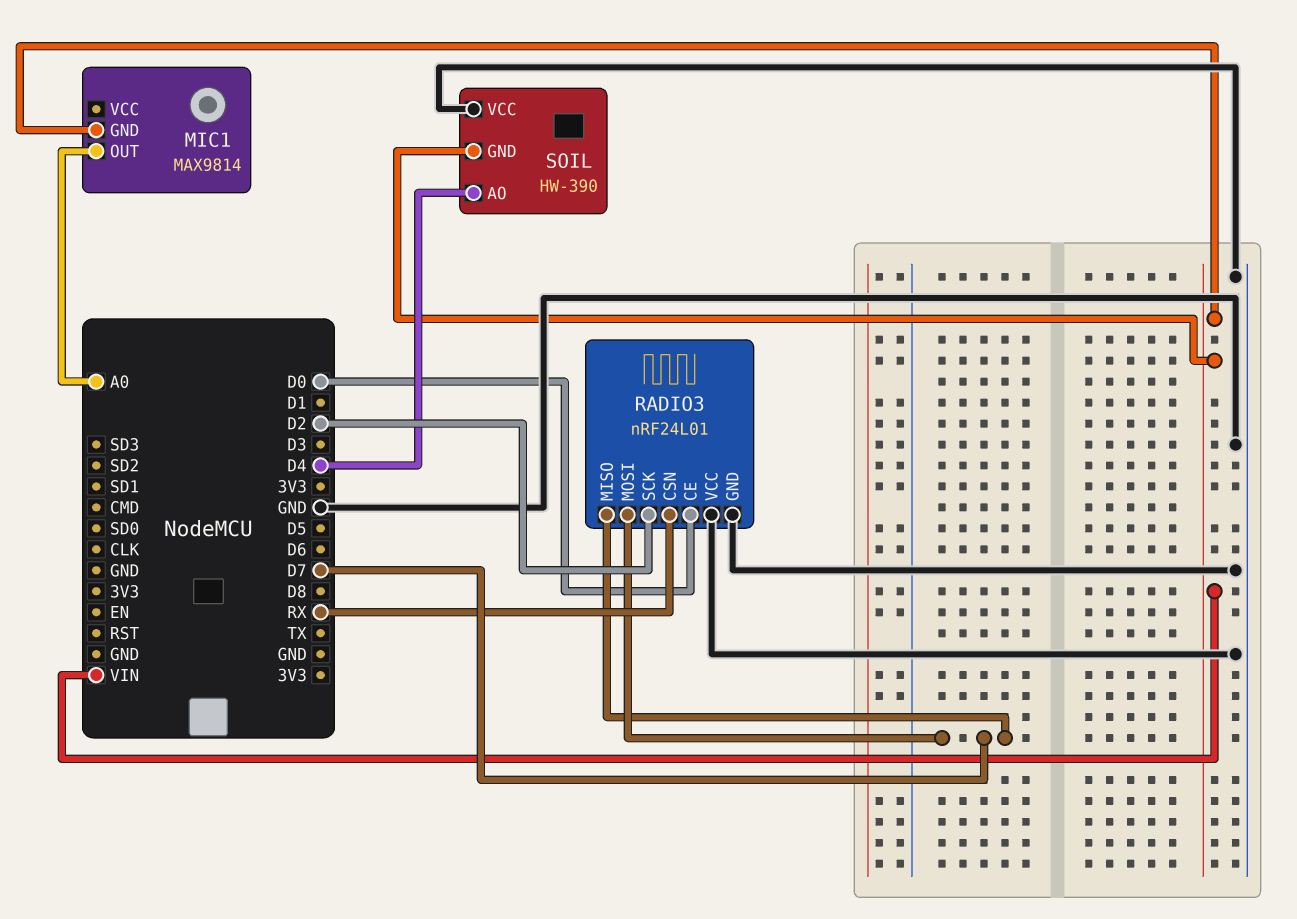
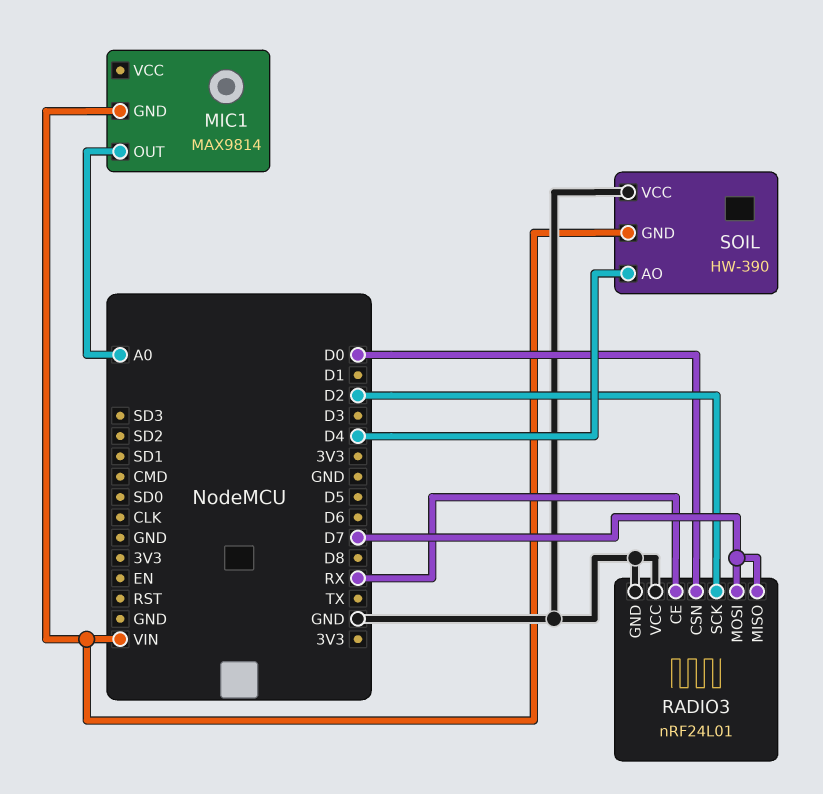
RADIO3 pin CE: D0 -> RX
RADIO3 pin CSN: RX -> D0

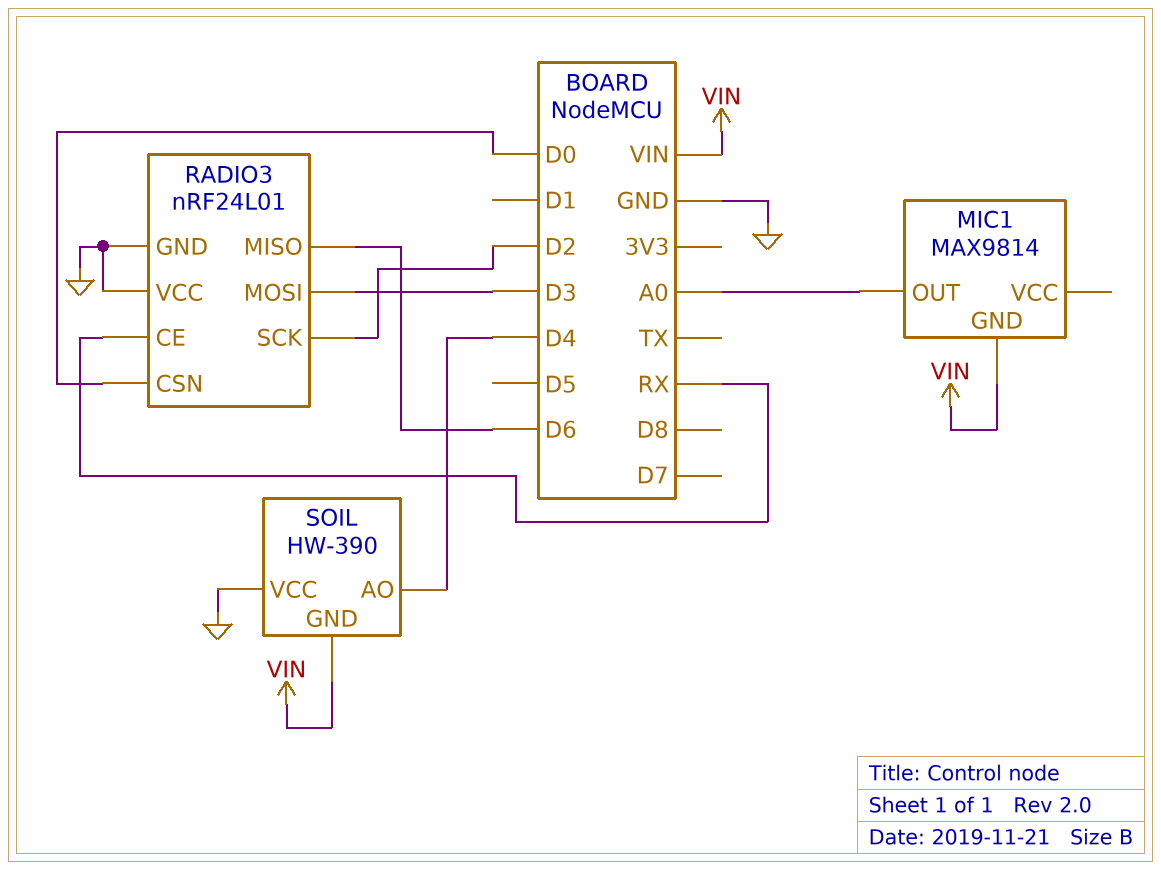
RADIO3 pin MISO: D7 -> D6
RADIO3 pin MOSI: D7 -> D3

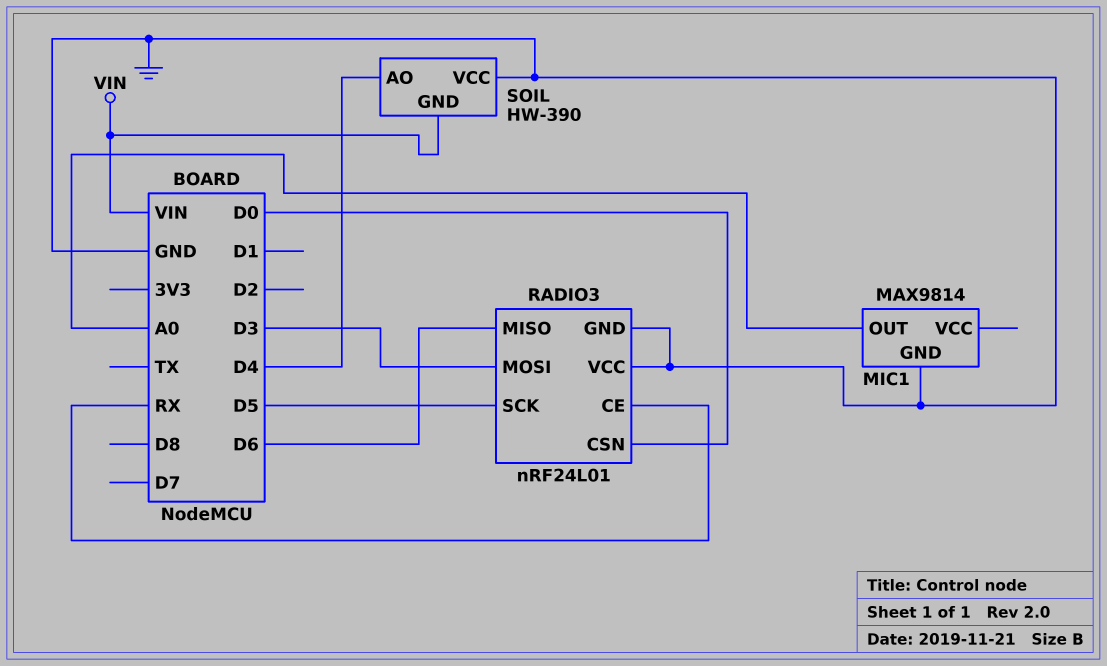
MIC1 pin GND: VIN -> GND
RADIO3 pin SCK: D2 -> D5

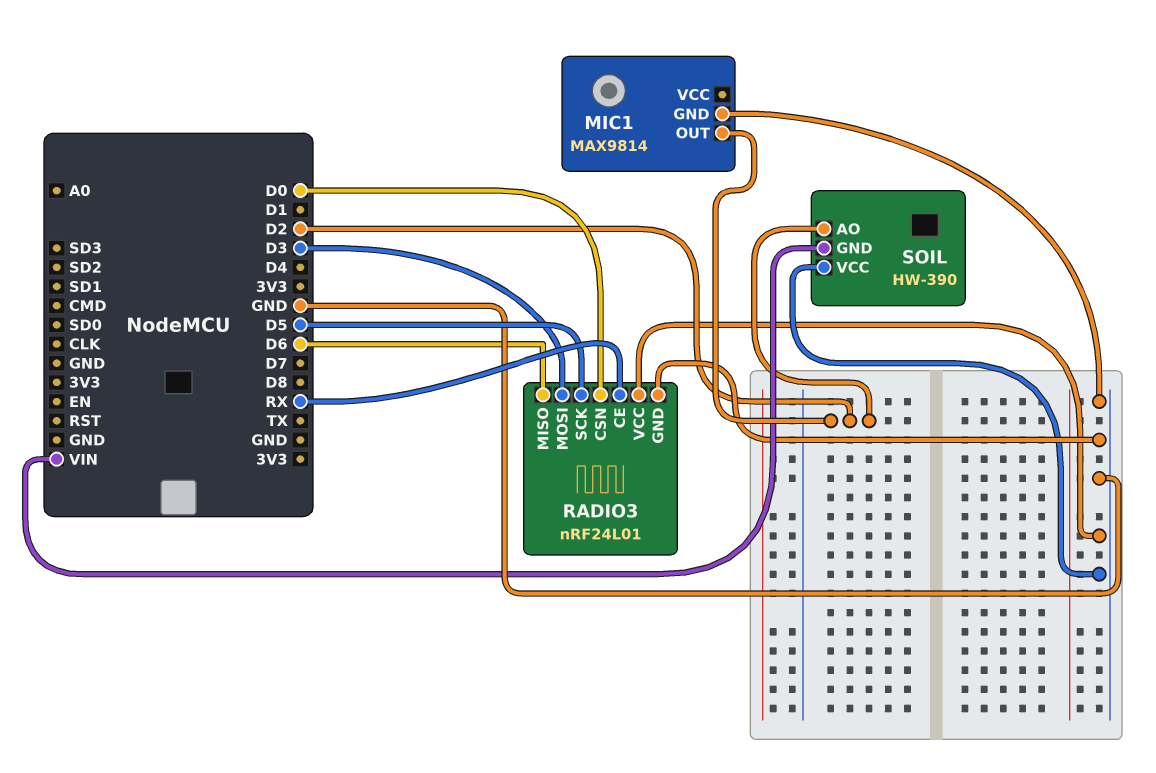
MIC1 pin OUT: A0 -> D2
SOIL pin AO: D4 -> D2

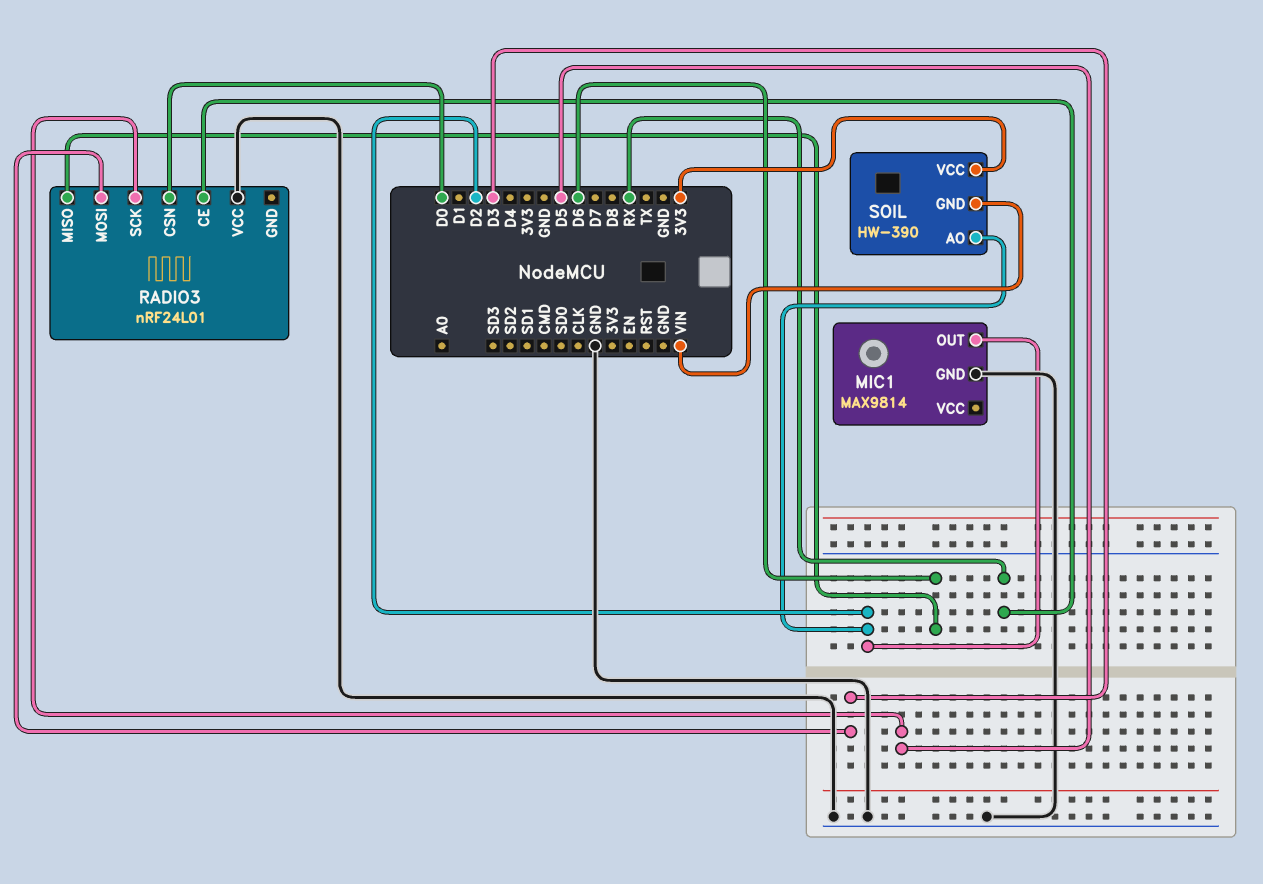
RADIO3 pin GND: GND -> none
SOIL pin VCC: GND -> 3V3

